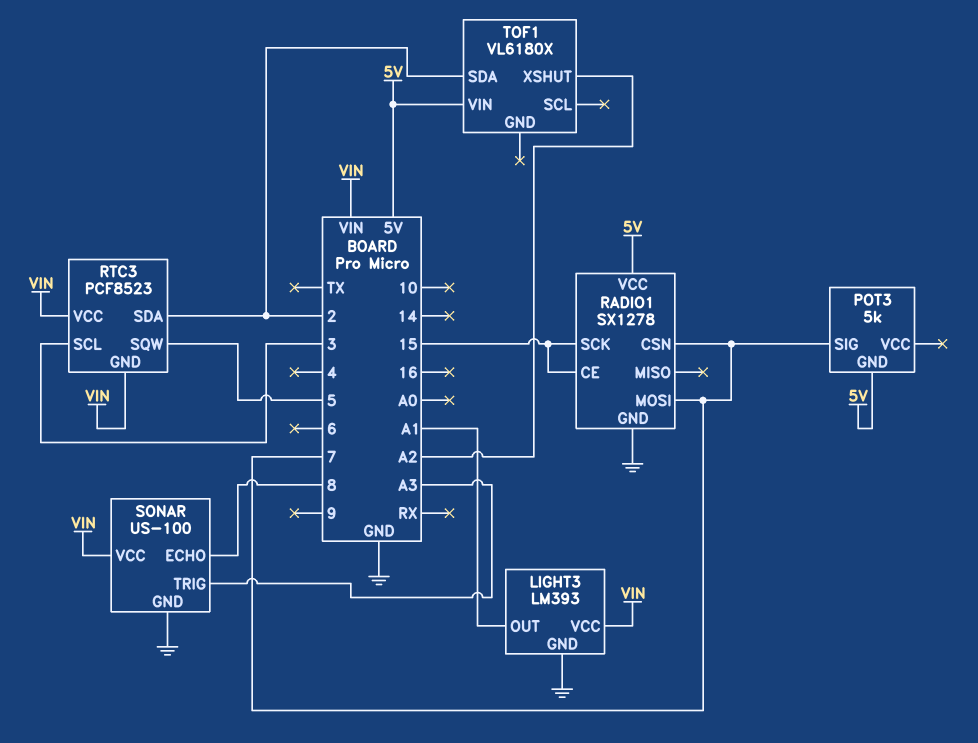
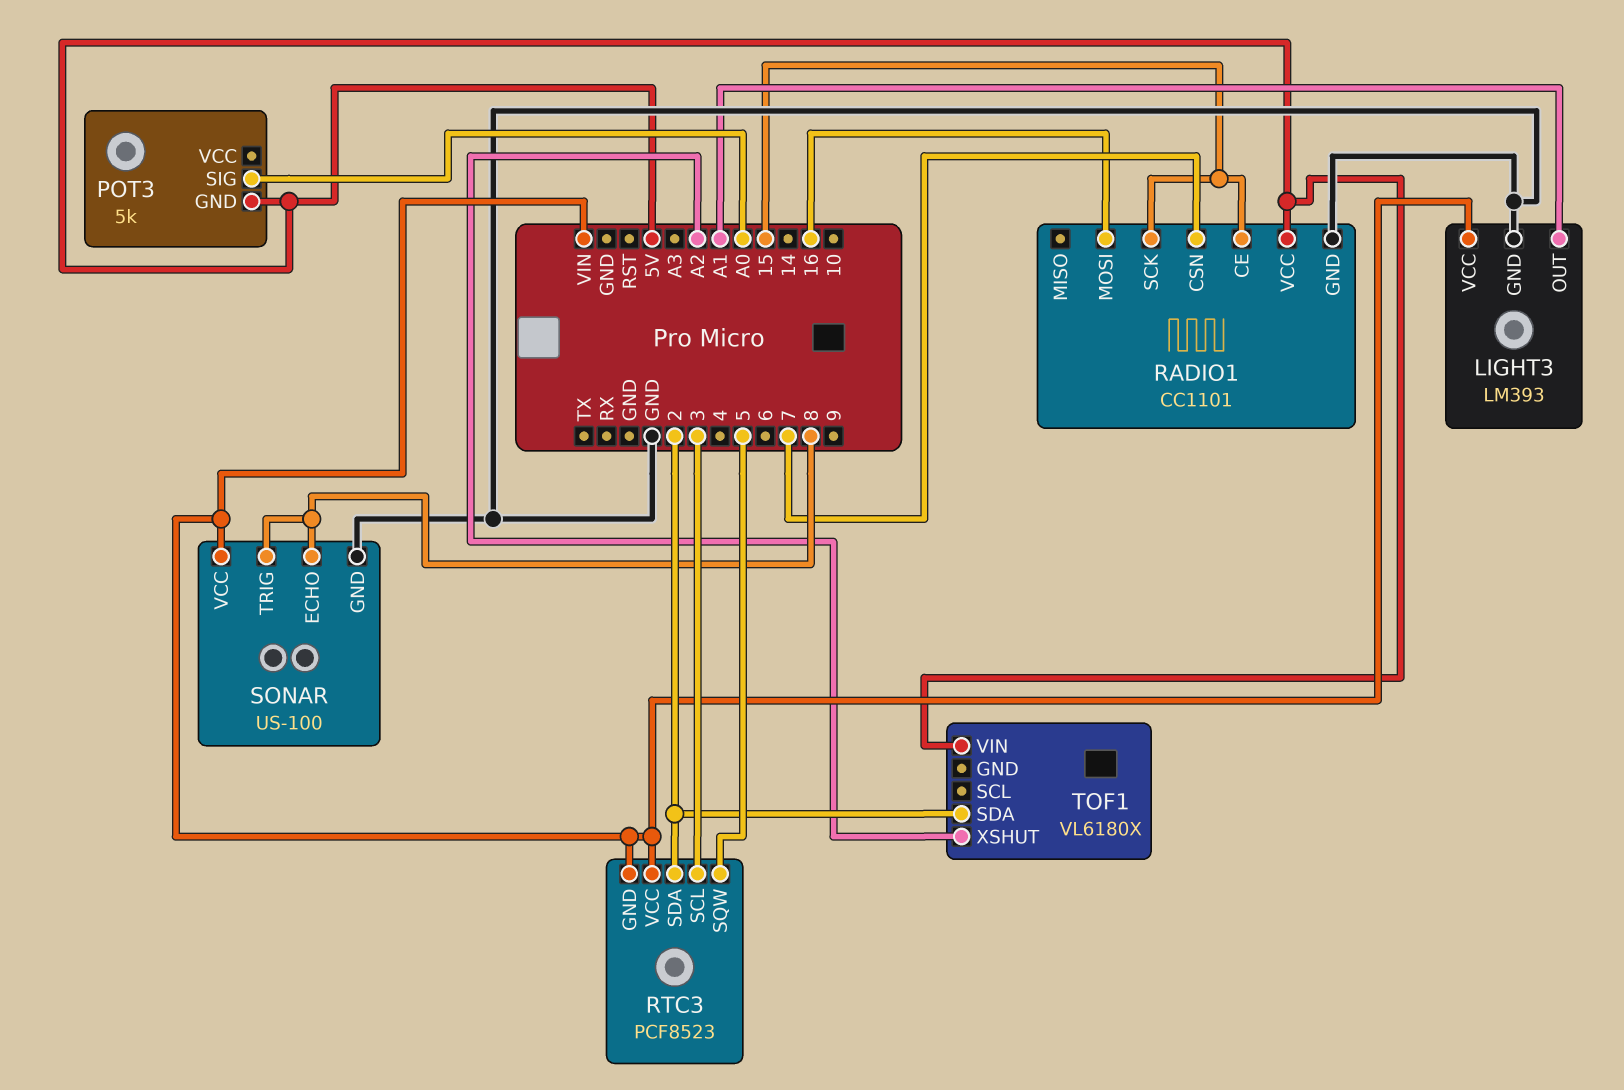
POT3 pin SIG: 7 -> A0
RADIO1: SX1278 -> CC1101
RADIO1 pin MOSI: 7 -> 16
SONAR pin TRIG: A3 -> 8

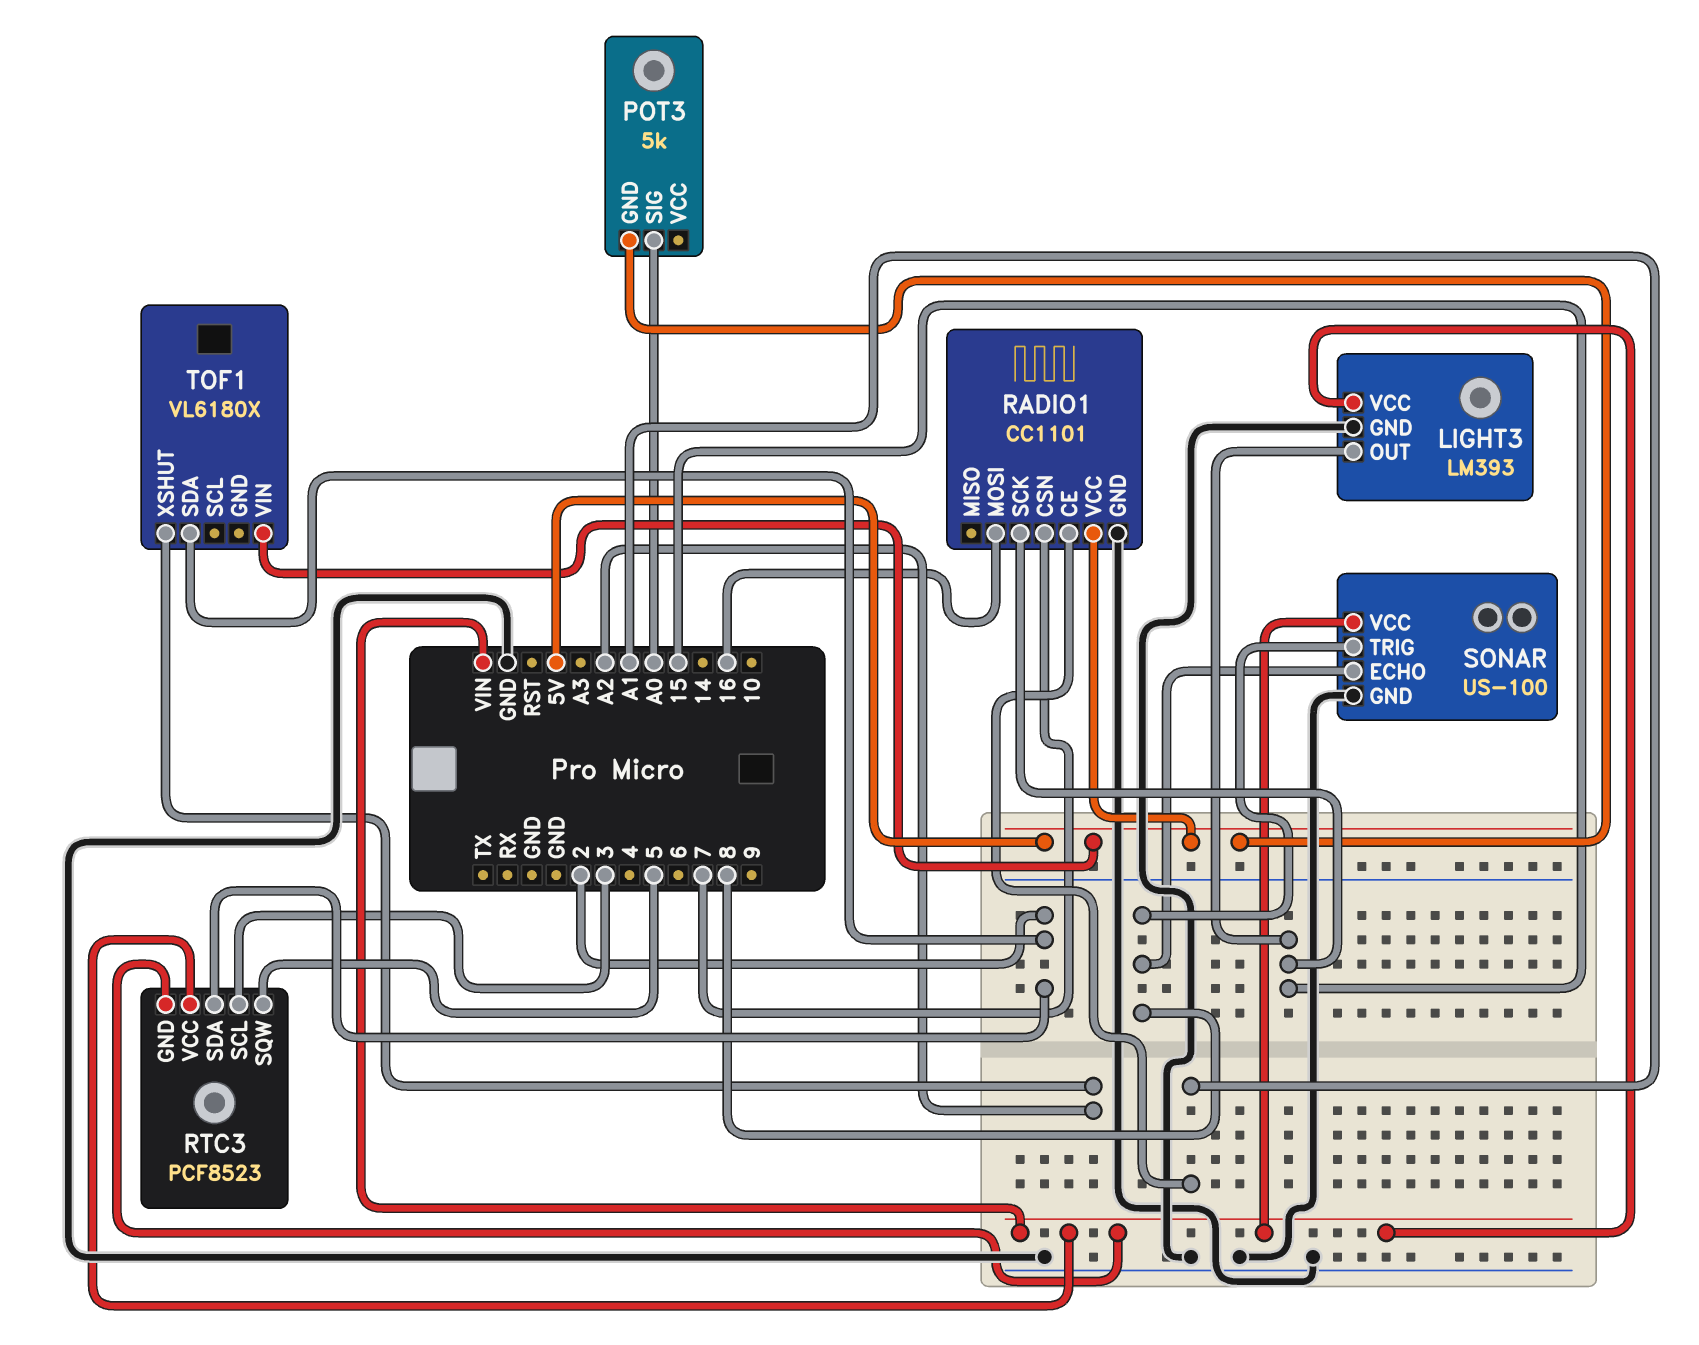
LIGHT3 pin OUT: A1 -> 15
RADIO1 pin CE: 15 -> A1

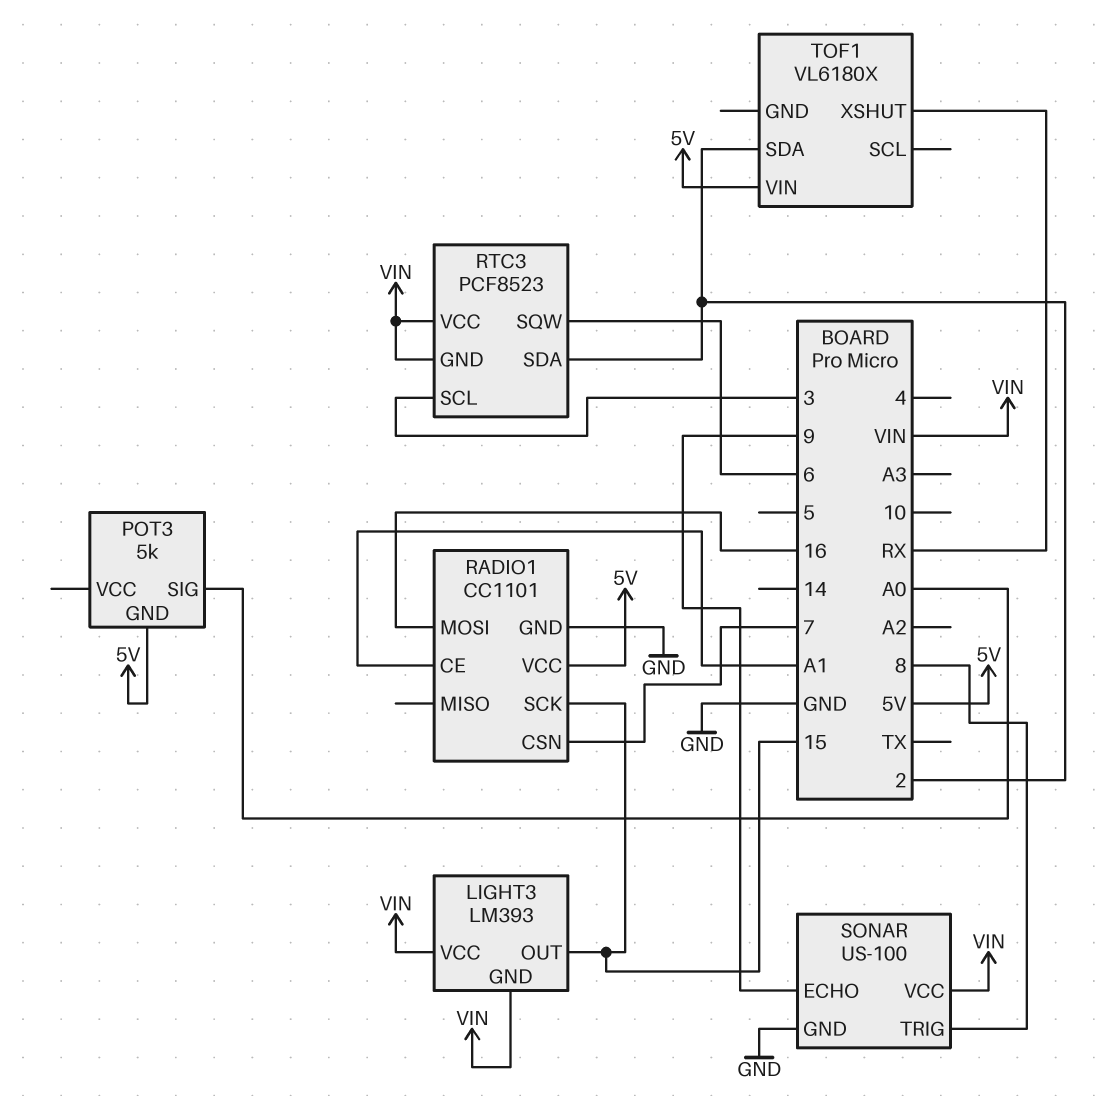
LIGHT3 pin GND: GND -> VIN
RTC3 pin SQW: 5 -> 6
SONAR pin ECHO: 8 -> 9
TOF1 pin XSHUT: A2 -> RX

